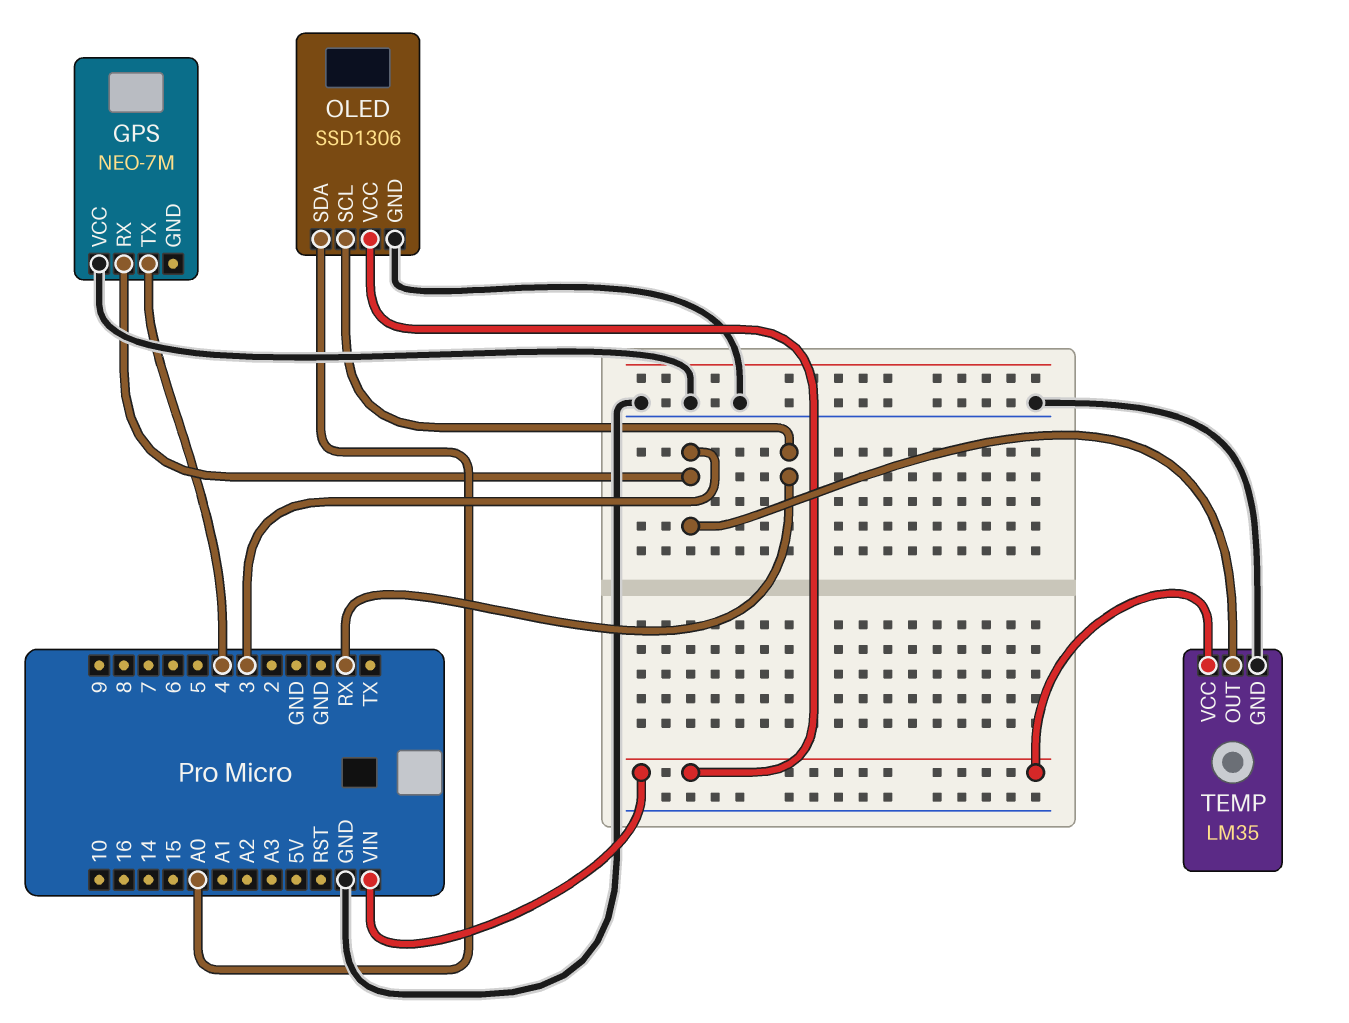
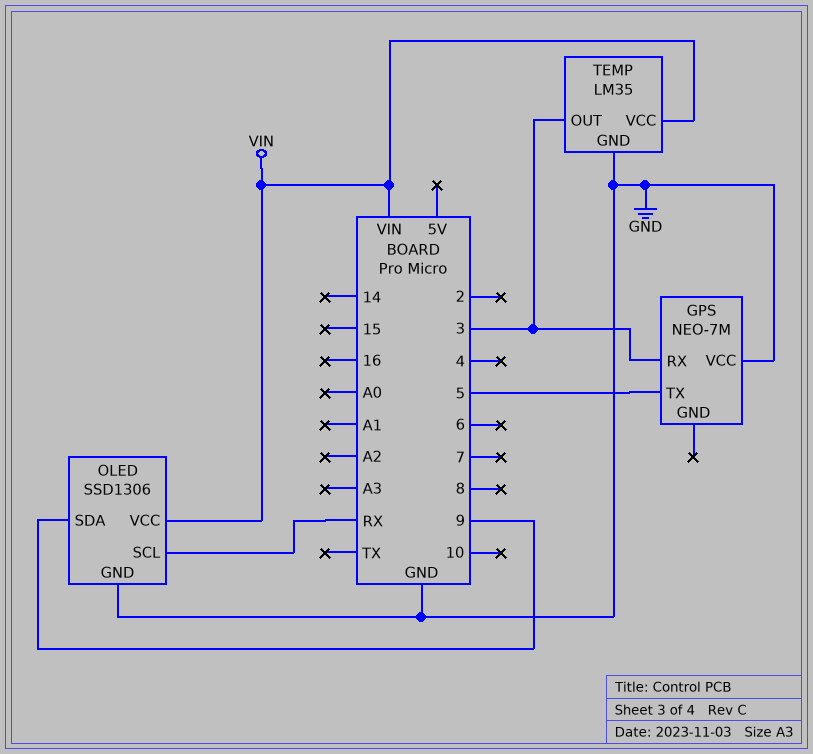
GPS pin TX: 4 -> 5
OLED pin SDA: A0 -> 9

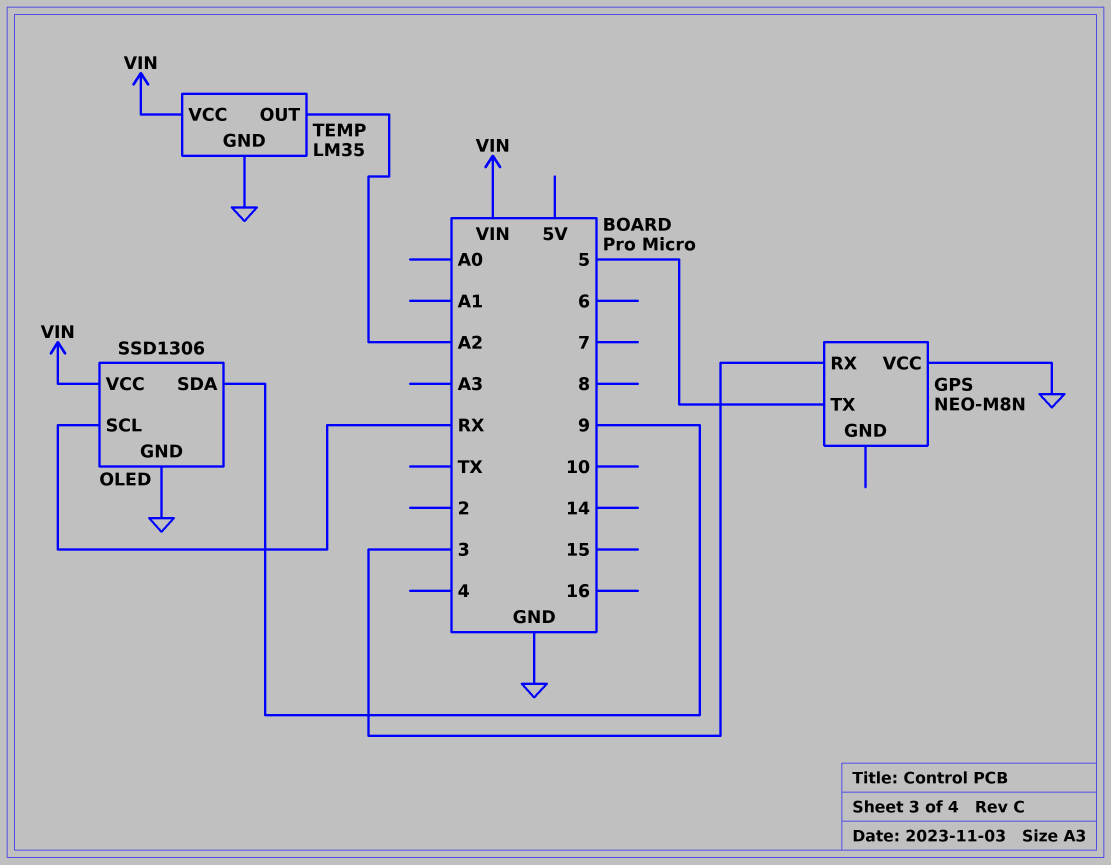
GPS: NEO-7M -> NEO-M8N
TEMP pin OUT: 3 -> A2

